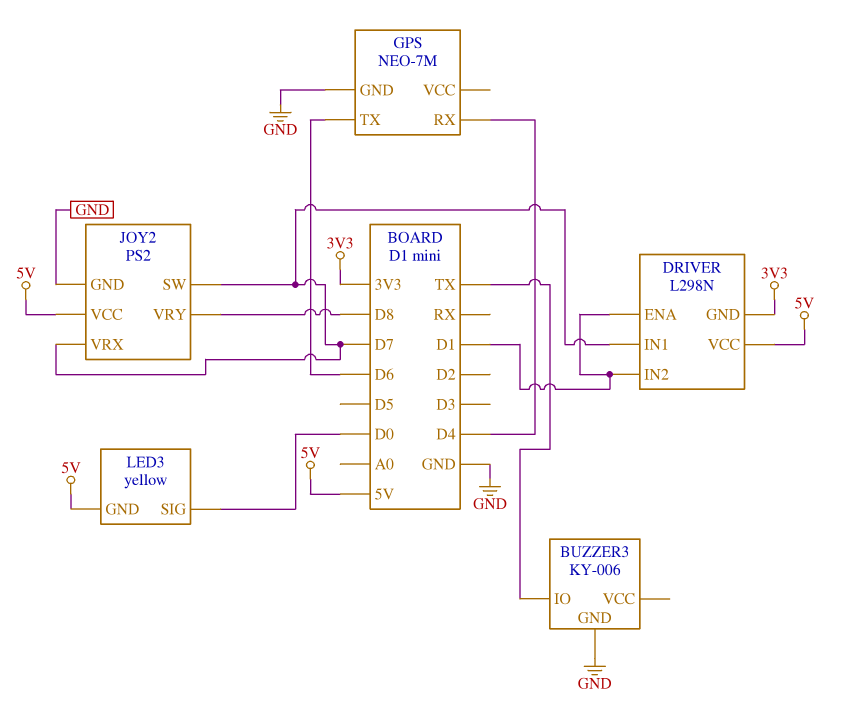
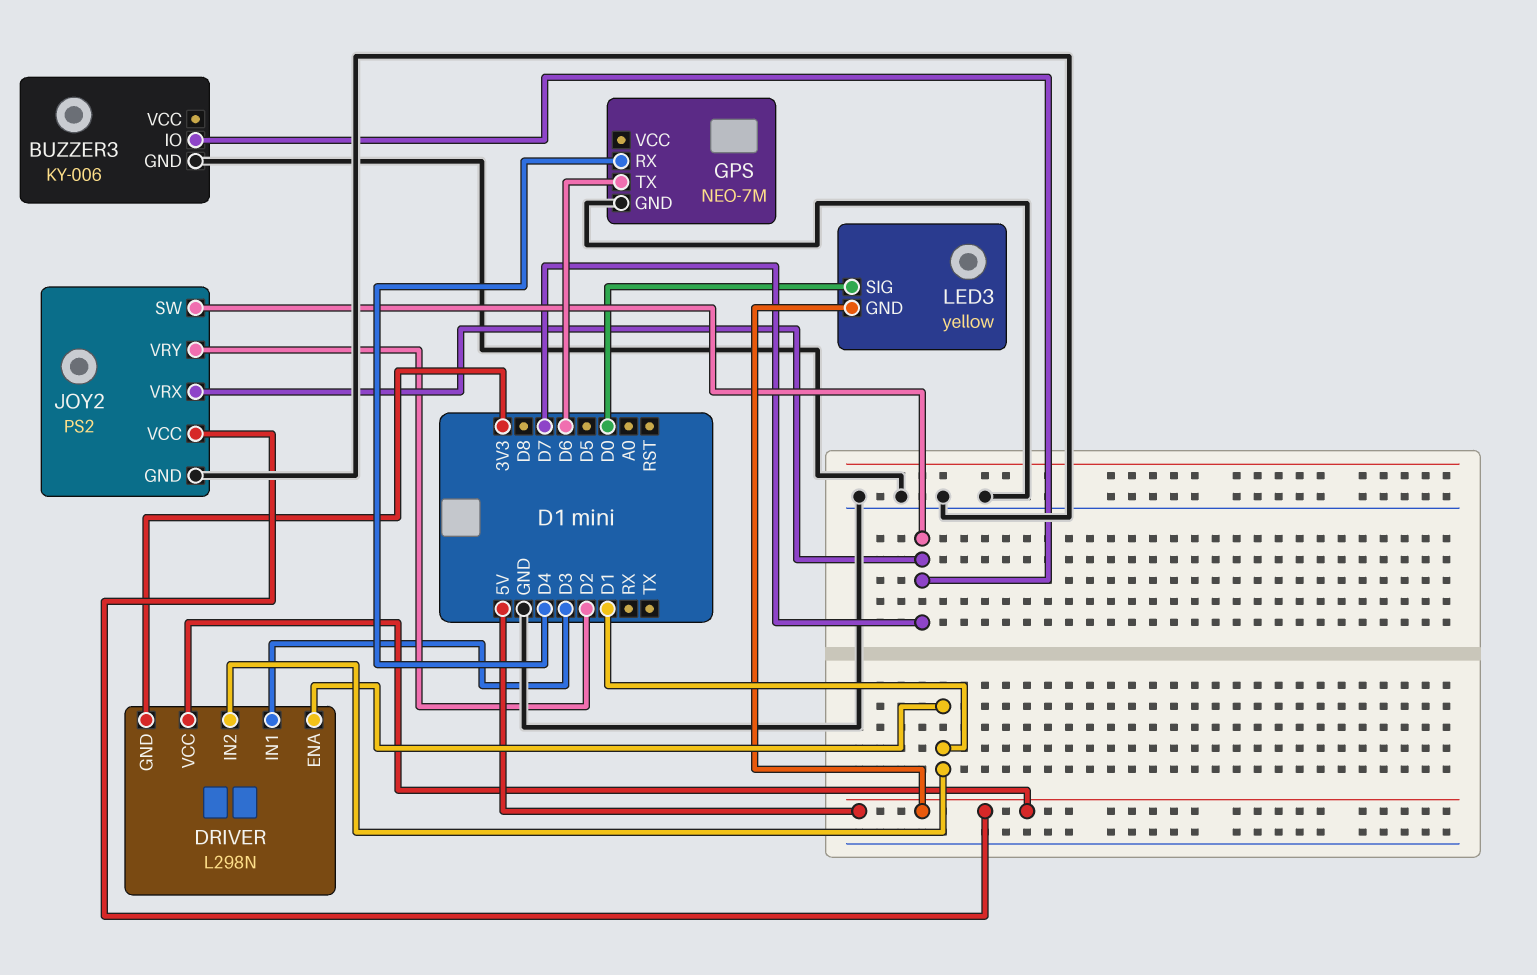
BUZZER3 pin IO: TX -> D7
DRIVER pin IN1: D7 -> D3
JOY2 pin VRY: D8 -> D2

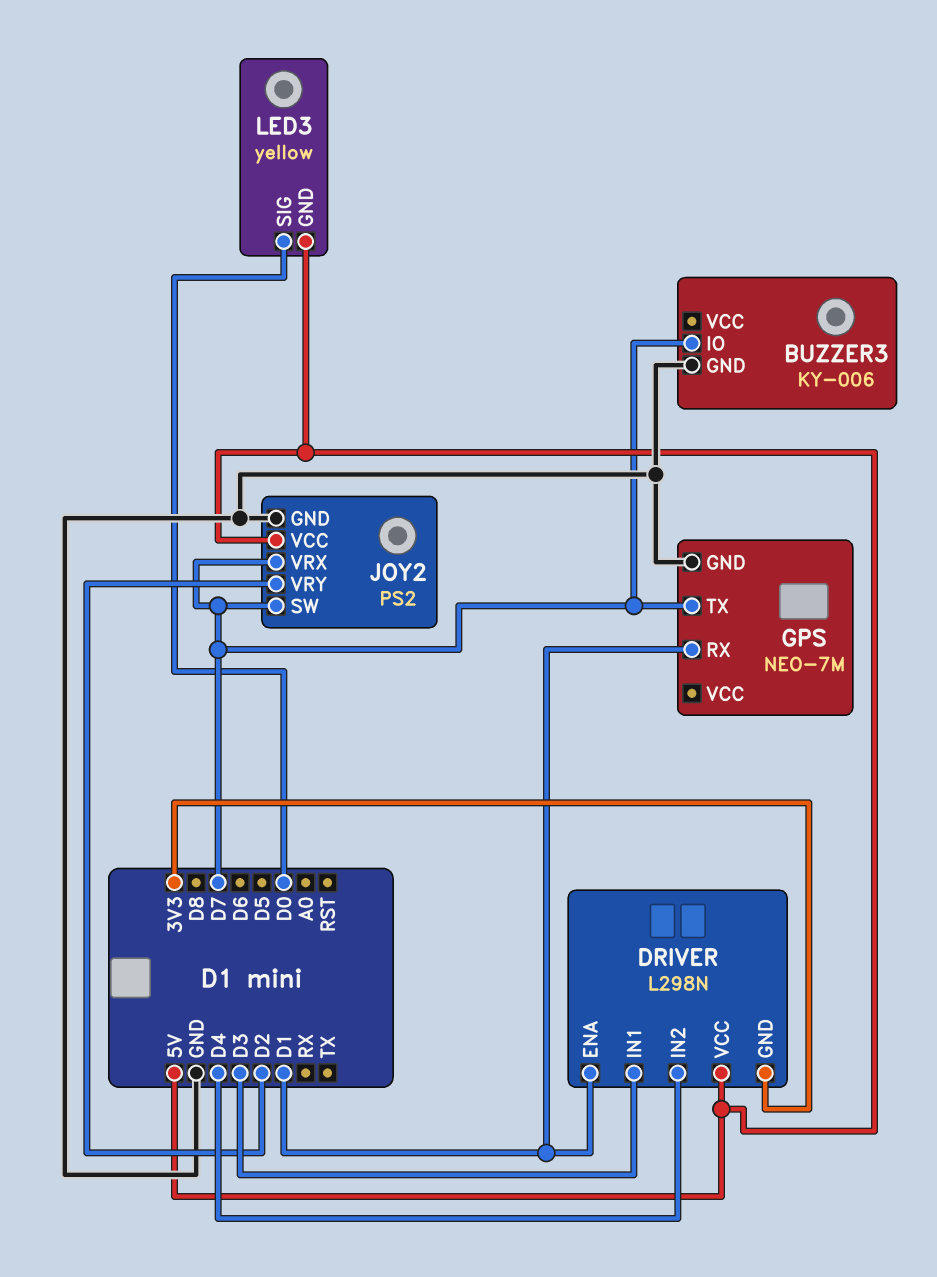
DRIVER pin IN2: D1 -> D4
GPS pin RX: D4 -> D1
GPS pin TX: D6 -> D7

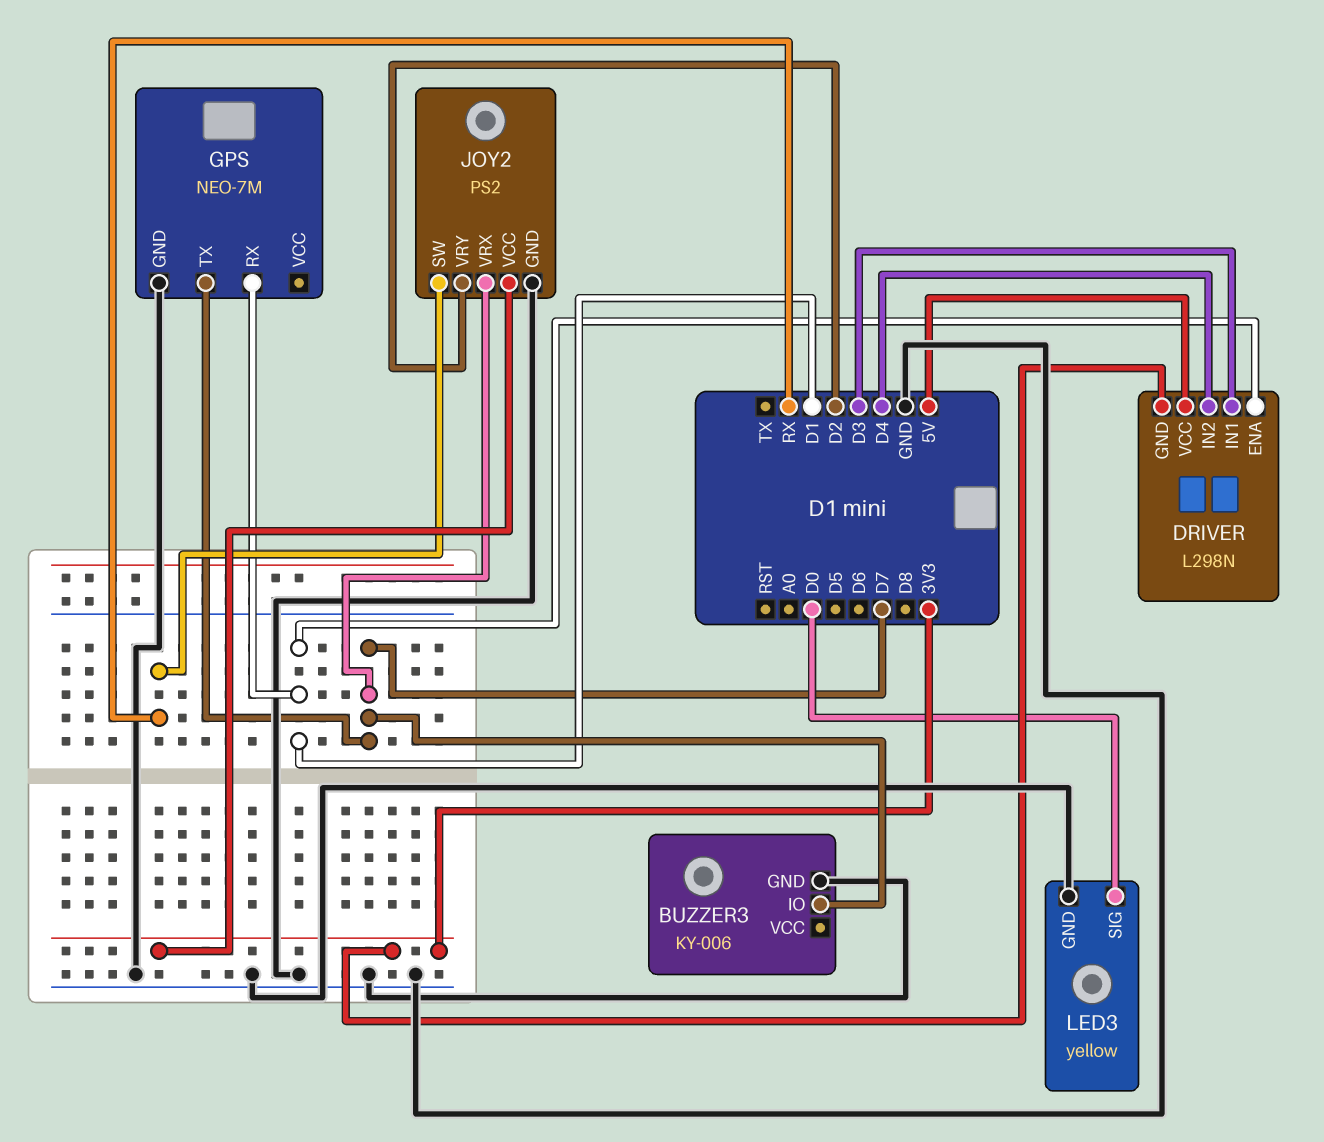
JOY2 pin SW: D7 -> RX
JOY2 pin VCC: 5V -> 3V3
LED3 pin GND: 5V -> GND

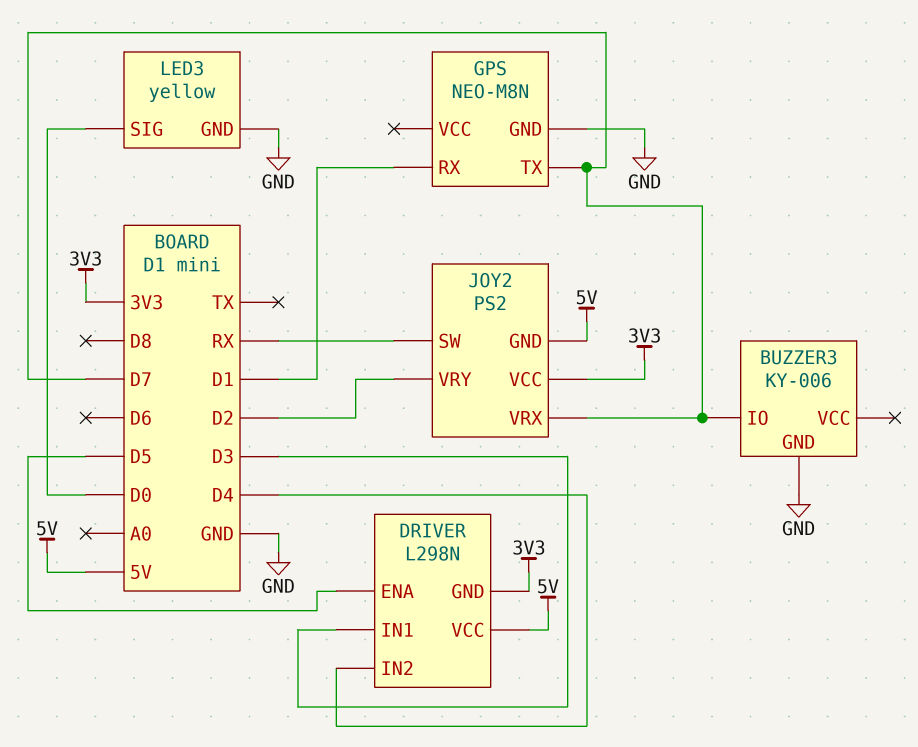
DRIVER pin ENA: D1 -> D5
GPS: NEO-7M -> NEO-M8N
JOY2 pin GND: GND -> 5V

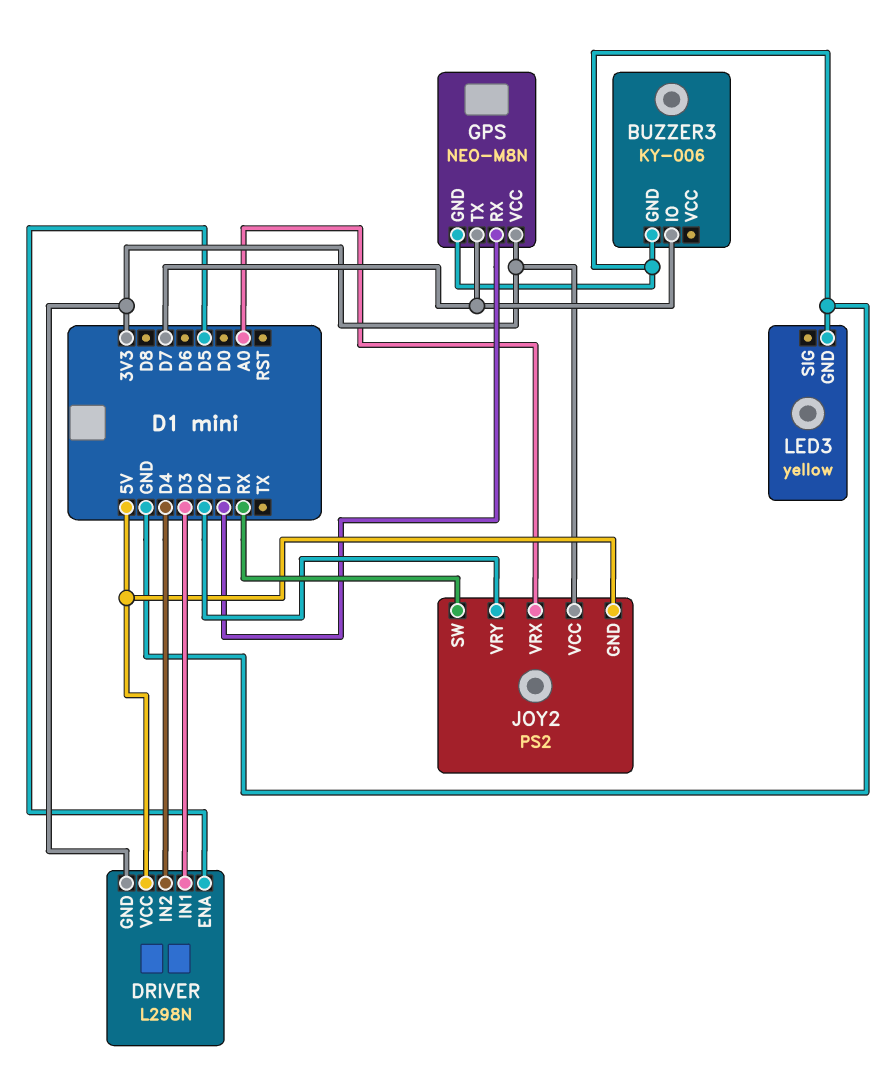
GPS pin VCC: none -> 3V3
JOY2 pin VRX: D7 -> A0
LED3 pin SIG: D0 -> none

